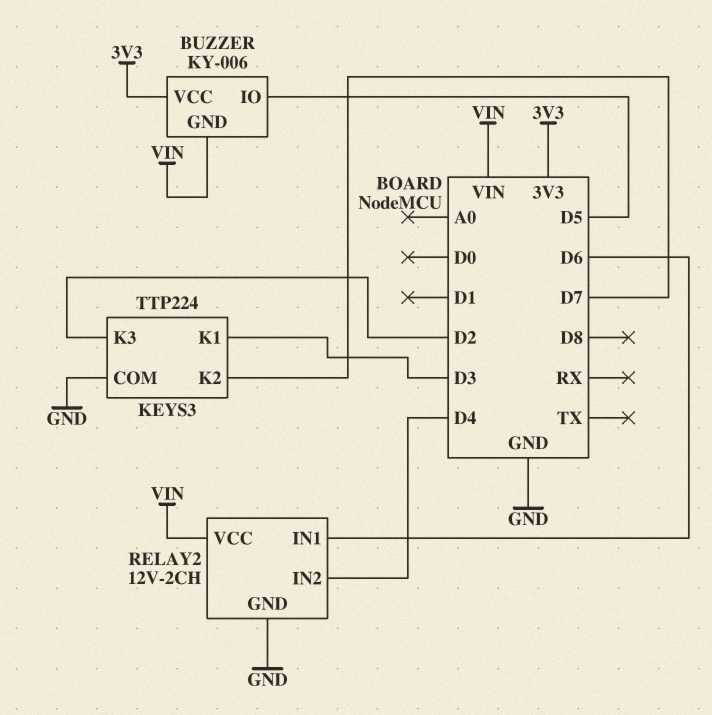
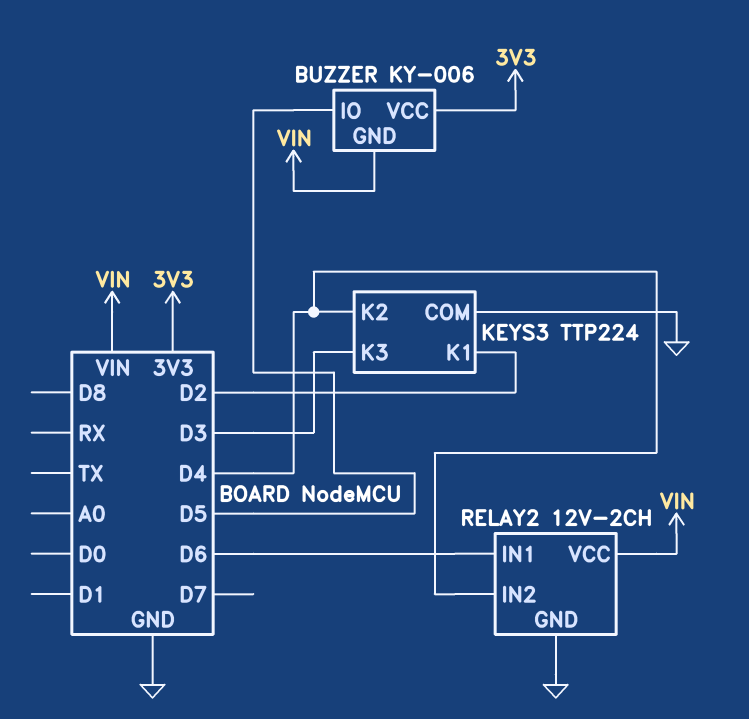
KEYS3 pin K1: D3 -> D2
KEYS3 pin K2: D7 -> D4
KEYS3 pin K3: D2 -> D3

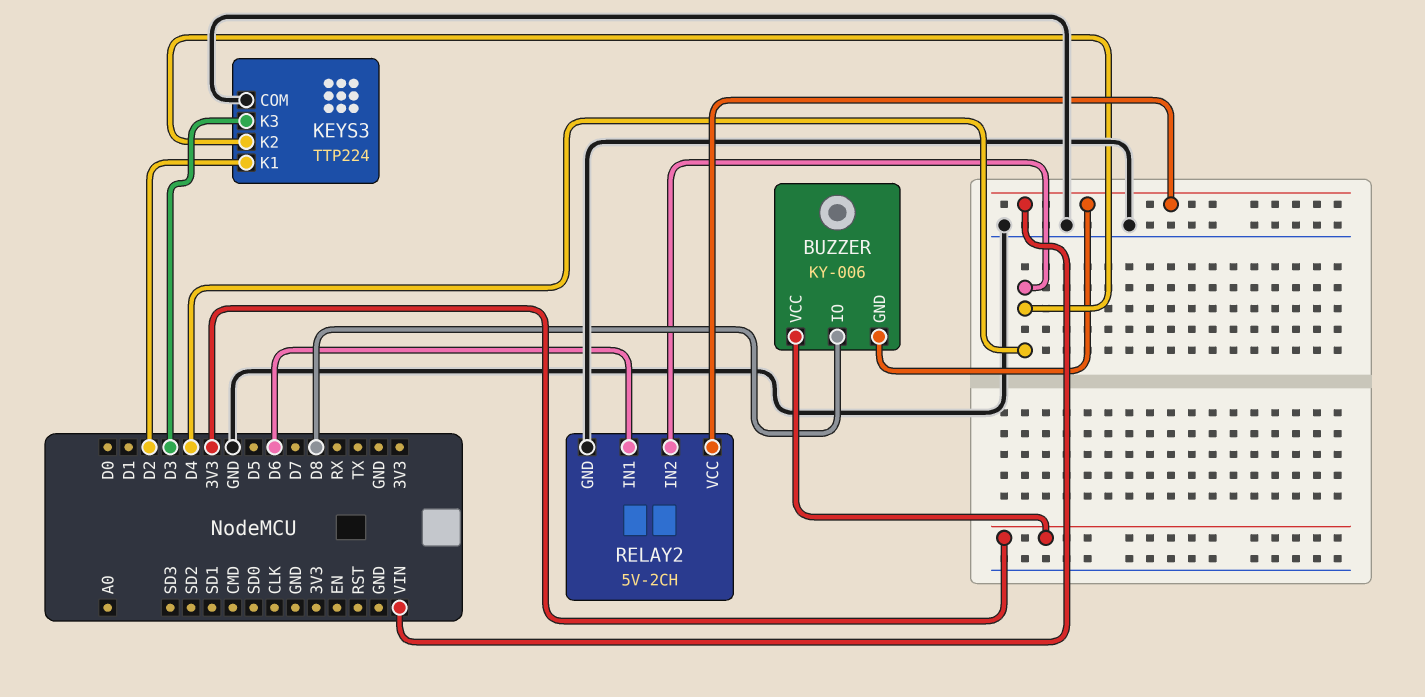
BUZZER pin IO: D5 -> D8
RELAY2: 12V-2CH -> 5V-2CH

